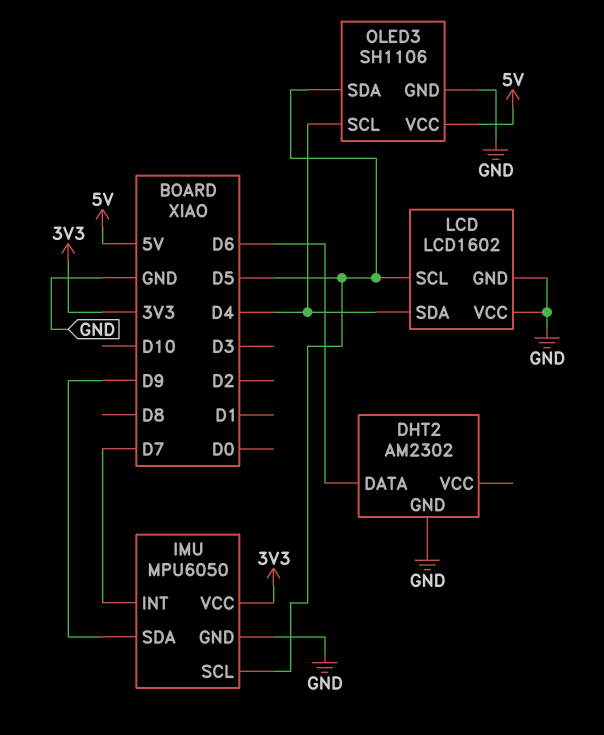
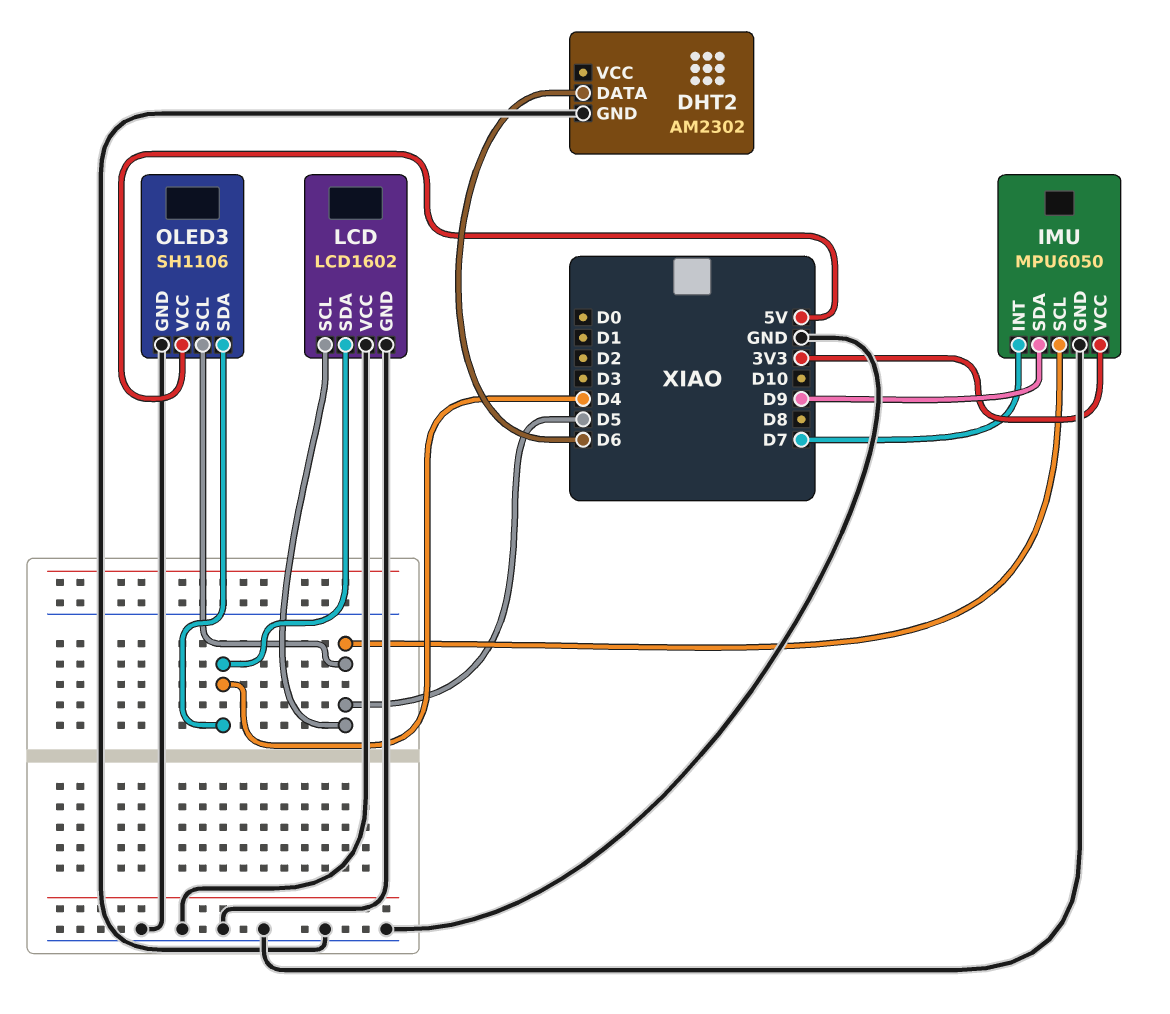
OLED3 pin SCL: D4 -> D5
OLED3 pin SDA: D5 -> D4

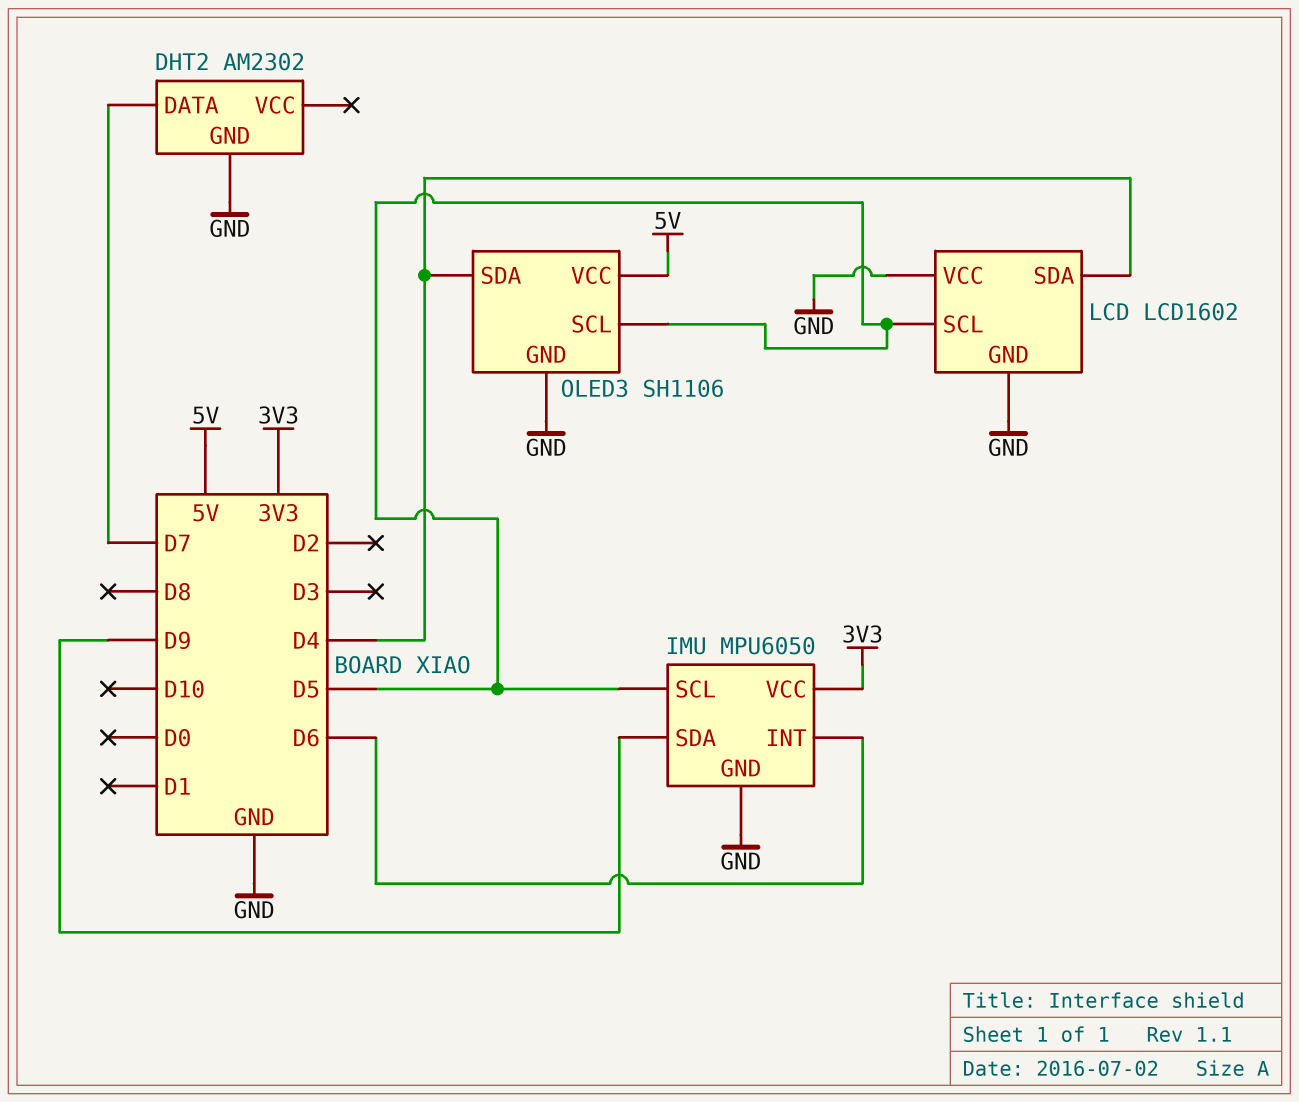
DHT2 pin DATA: D6 -> D7
IMU pin INT: D7 -> D6

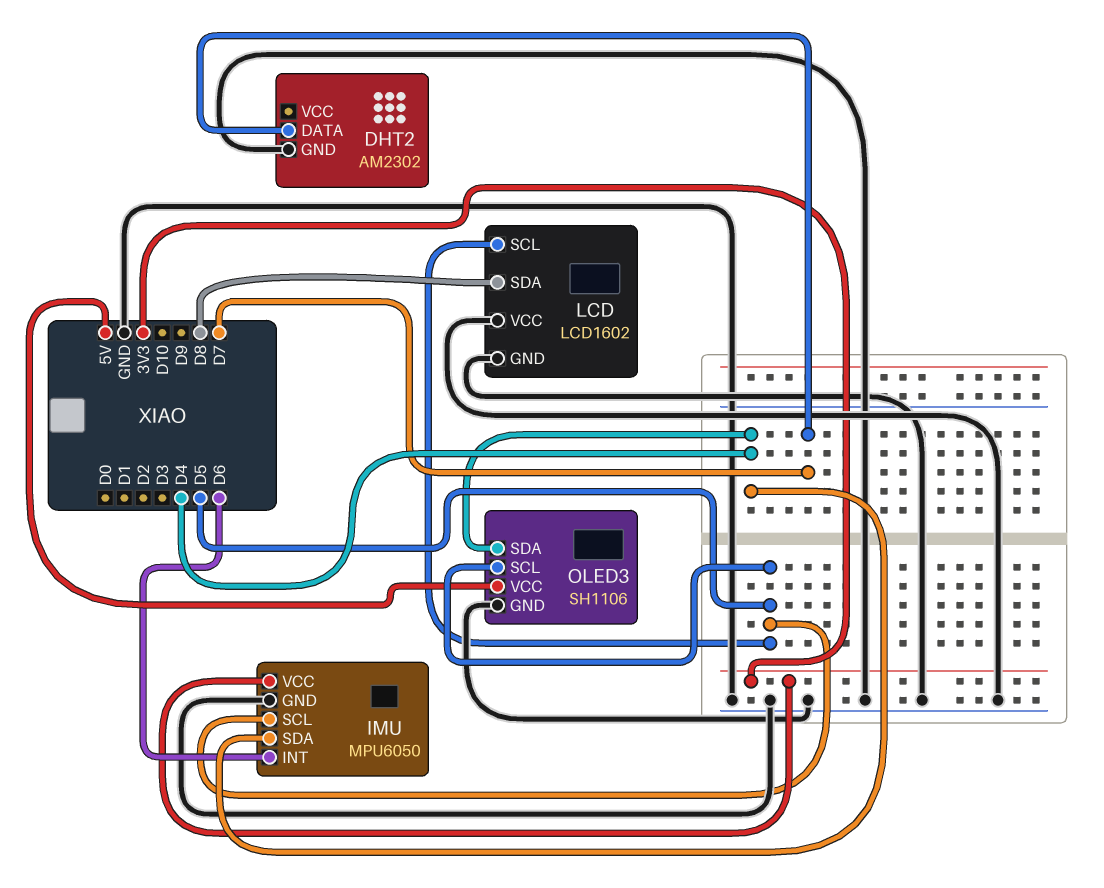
IMU pin SDA: D9 -> D4
LCD pin SDA: D4 -> D8

